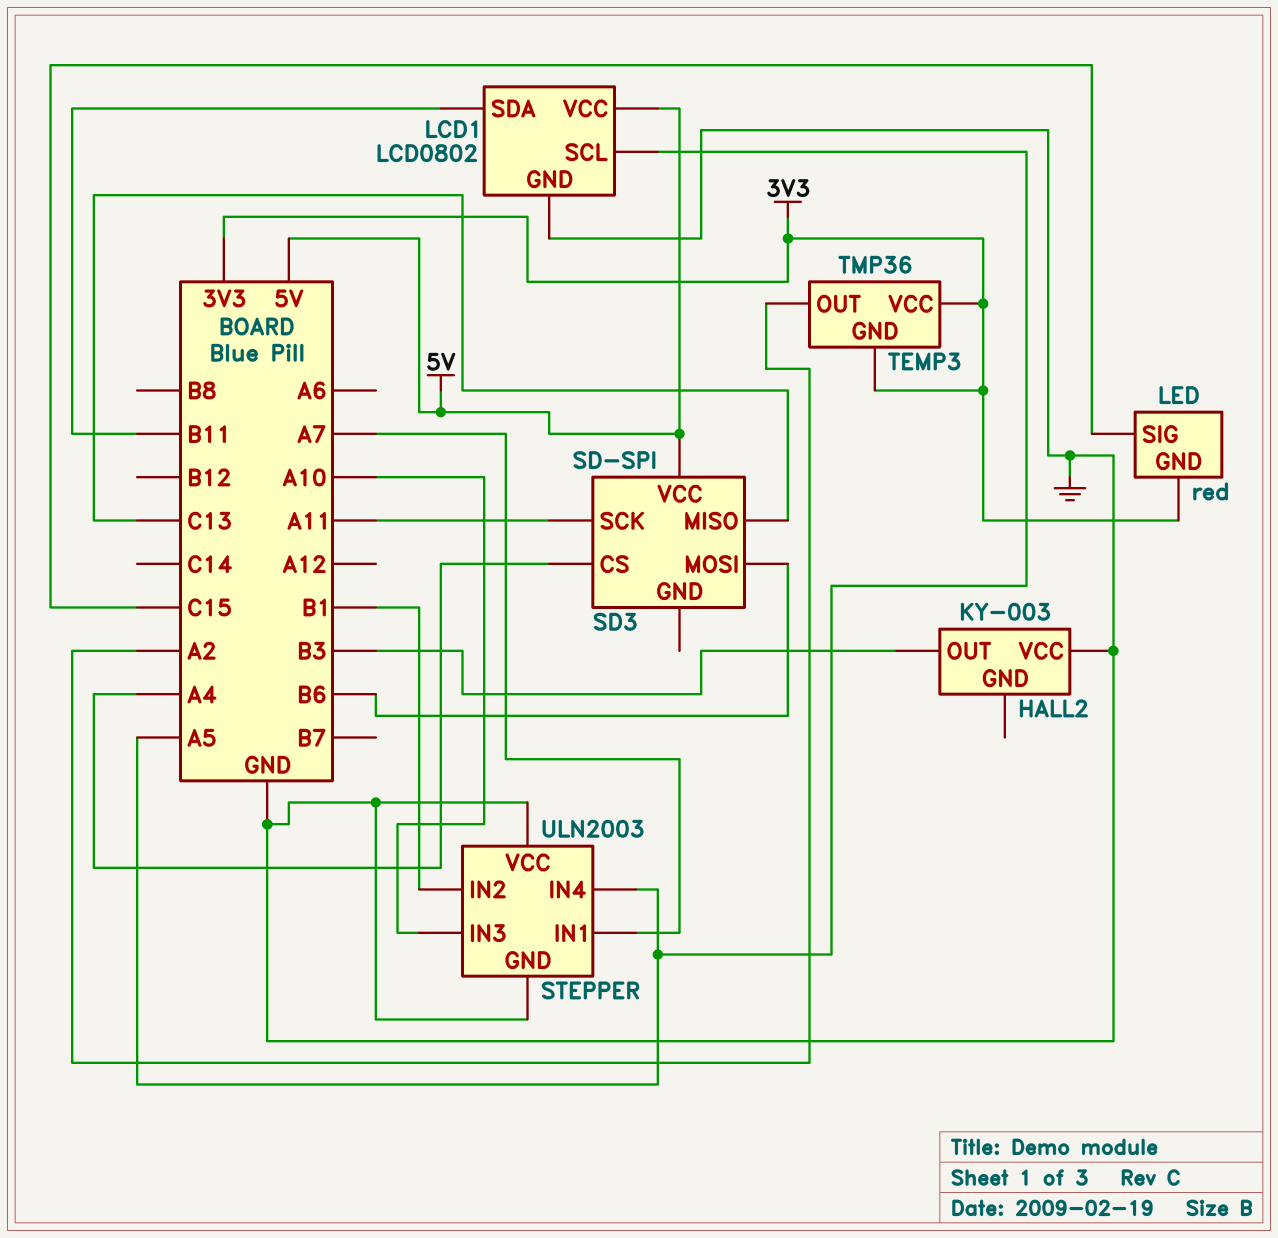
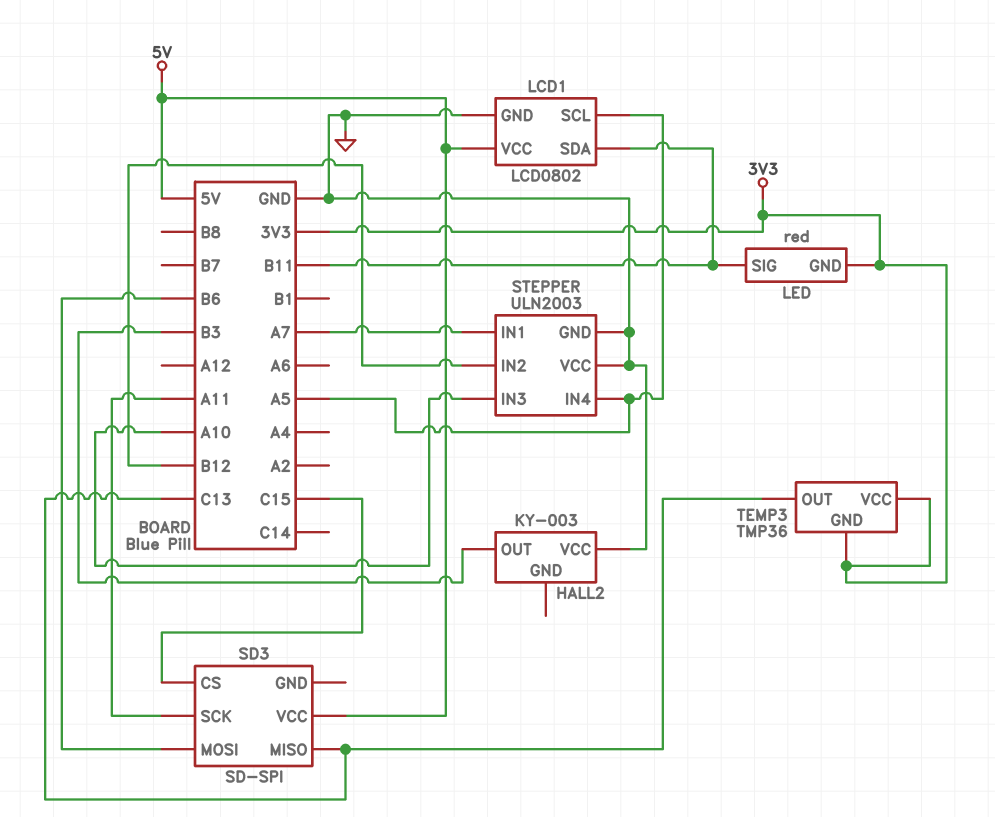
LED pin SIG: C15 -> B11
SD3 pin CS: A4 -> C15
STEPPER pin IN2: B1 -> B12
TEMP3 pin OUT: A2 -> C13

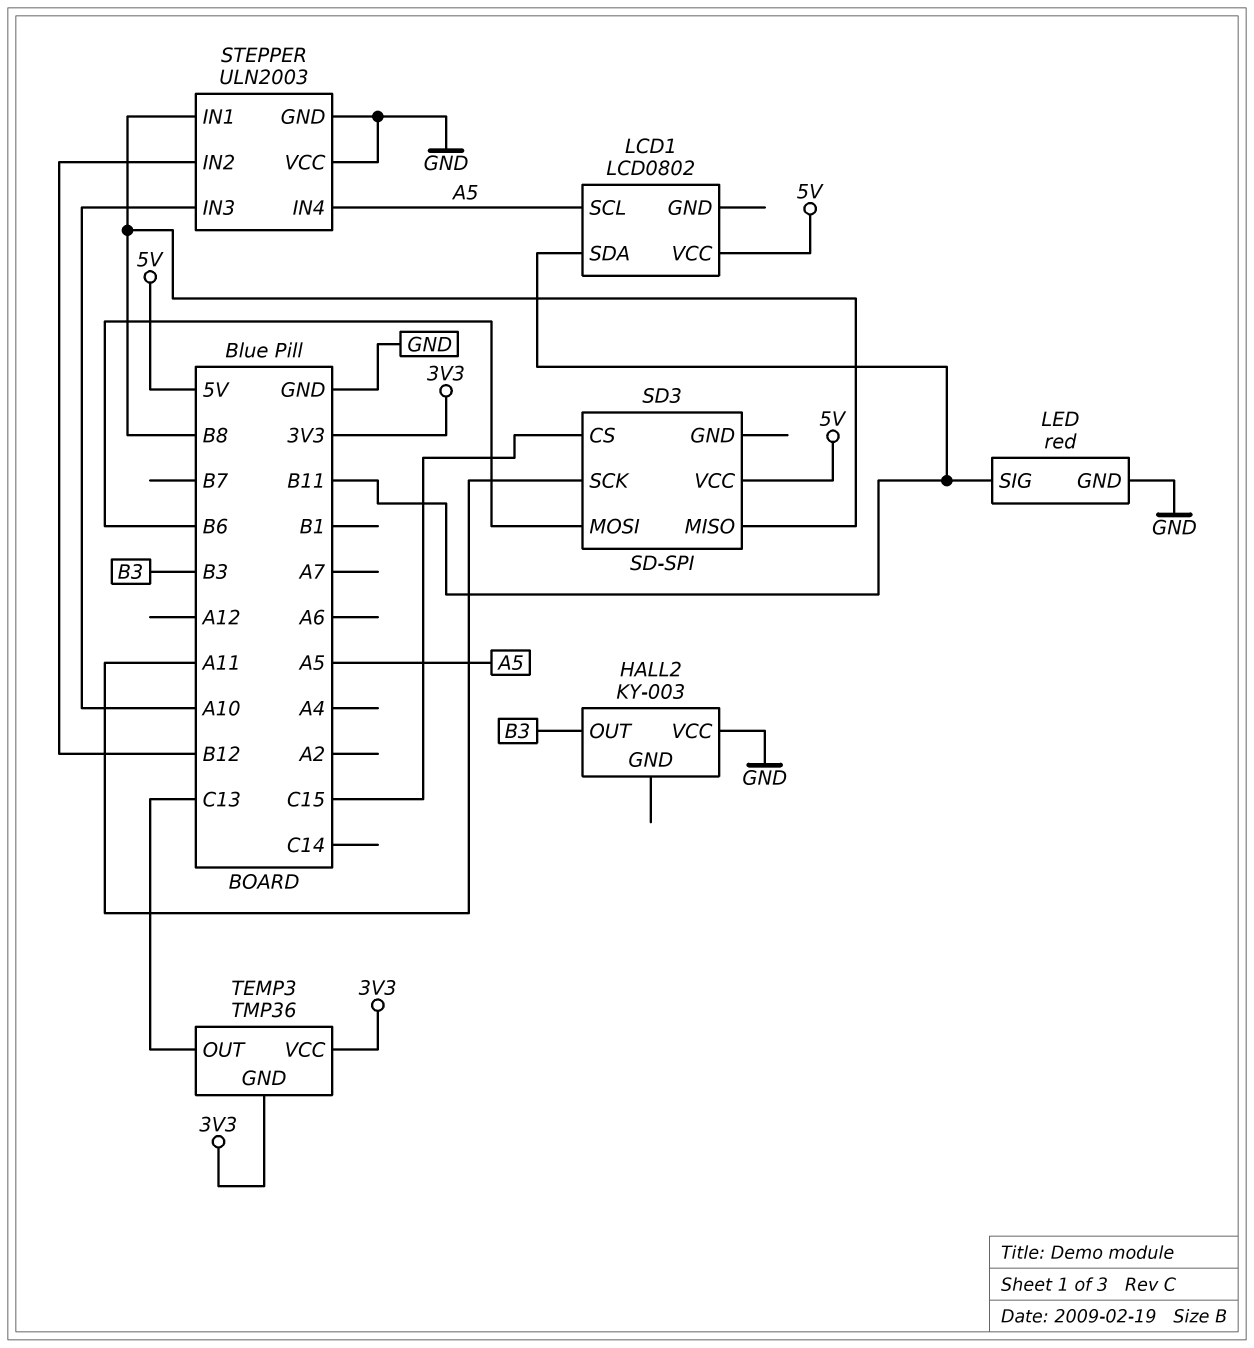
LCD1 pin GND: GND -> none
LED pin GND: 3V3 -> GND
SD3 pin MISO: C13 -> B8
STEPPER pin IN1: A7 -> B8

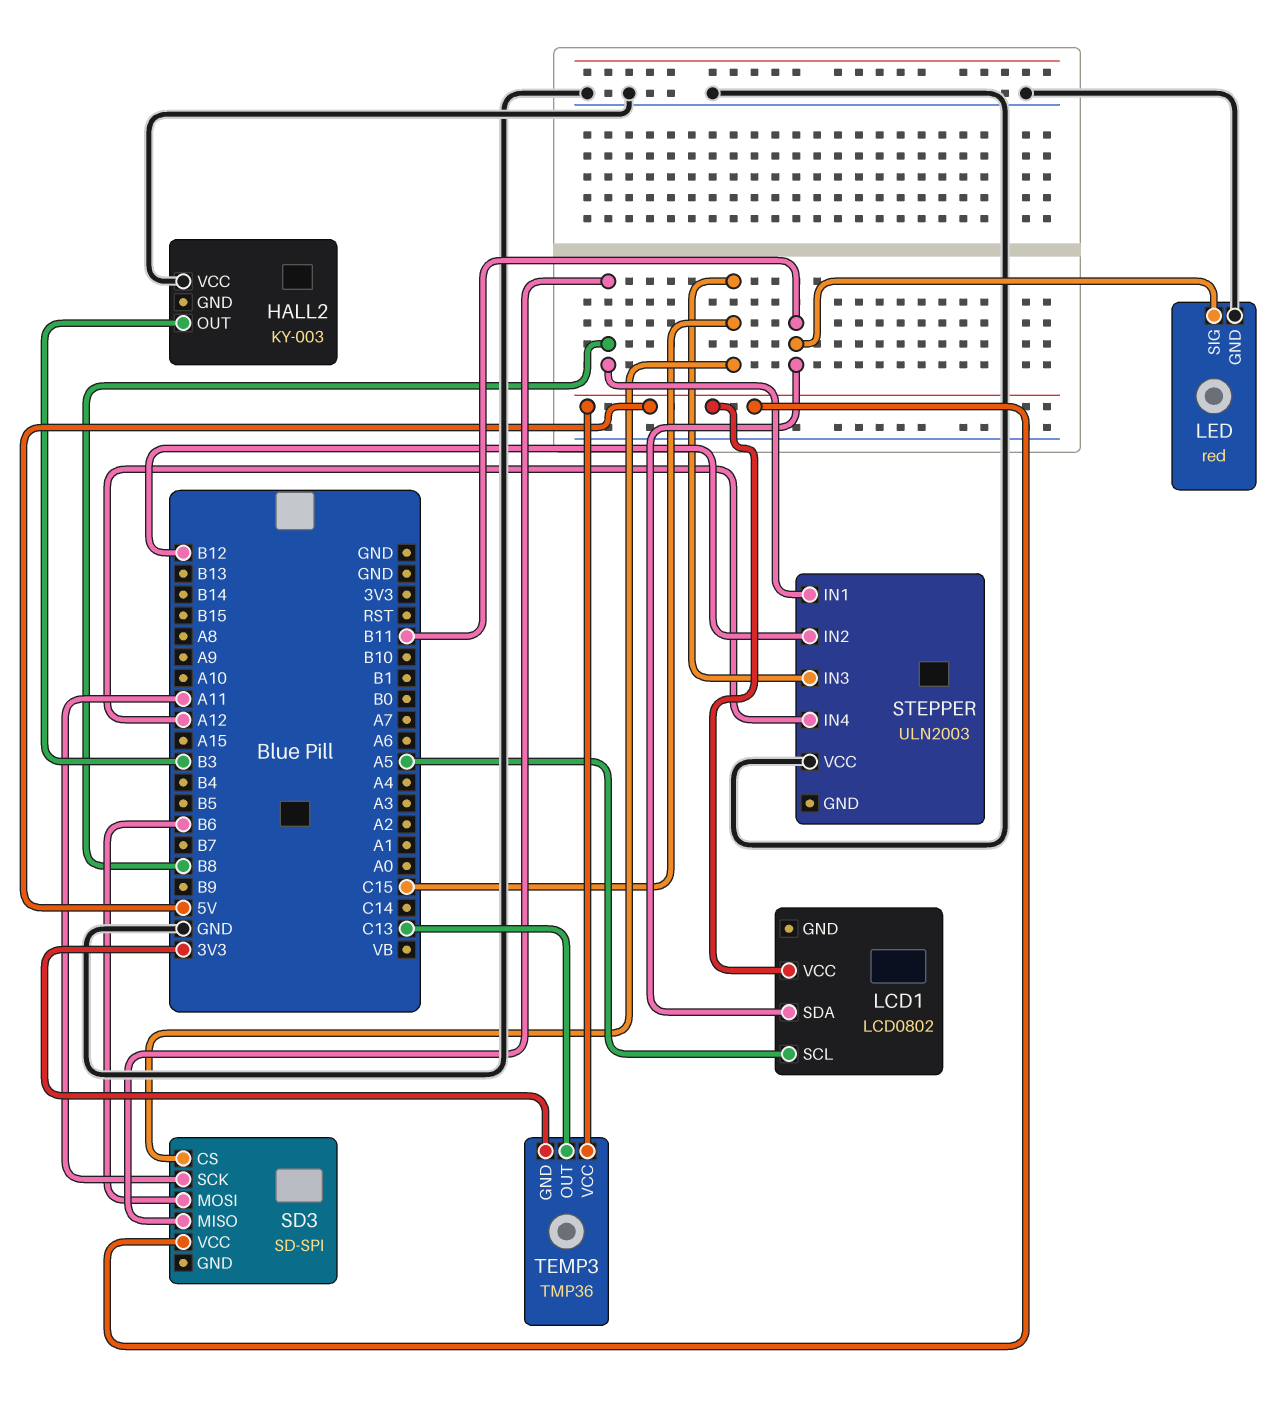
STEPPER pin GND: GND -> none
STEPPER pin IN3: A10 -> C15
STEPPER pin IN4: A5 -> A12
TEMP3 pin VCC: 3V3 -> 5V

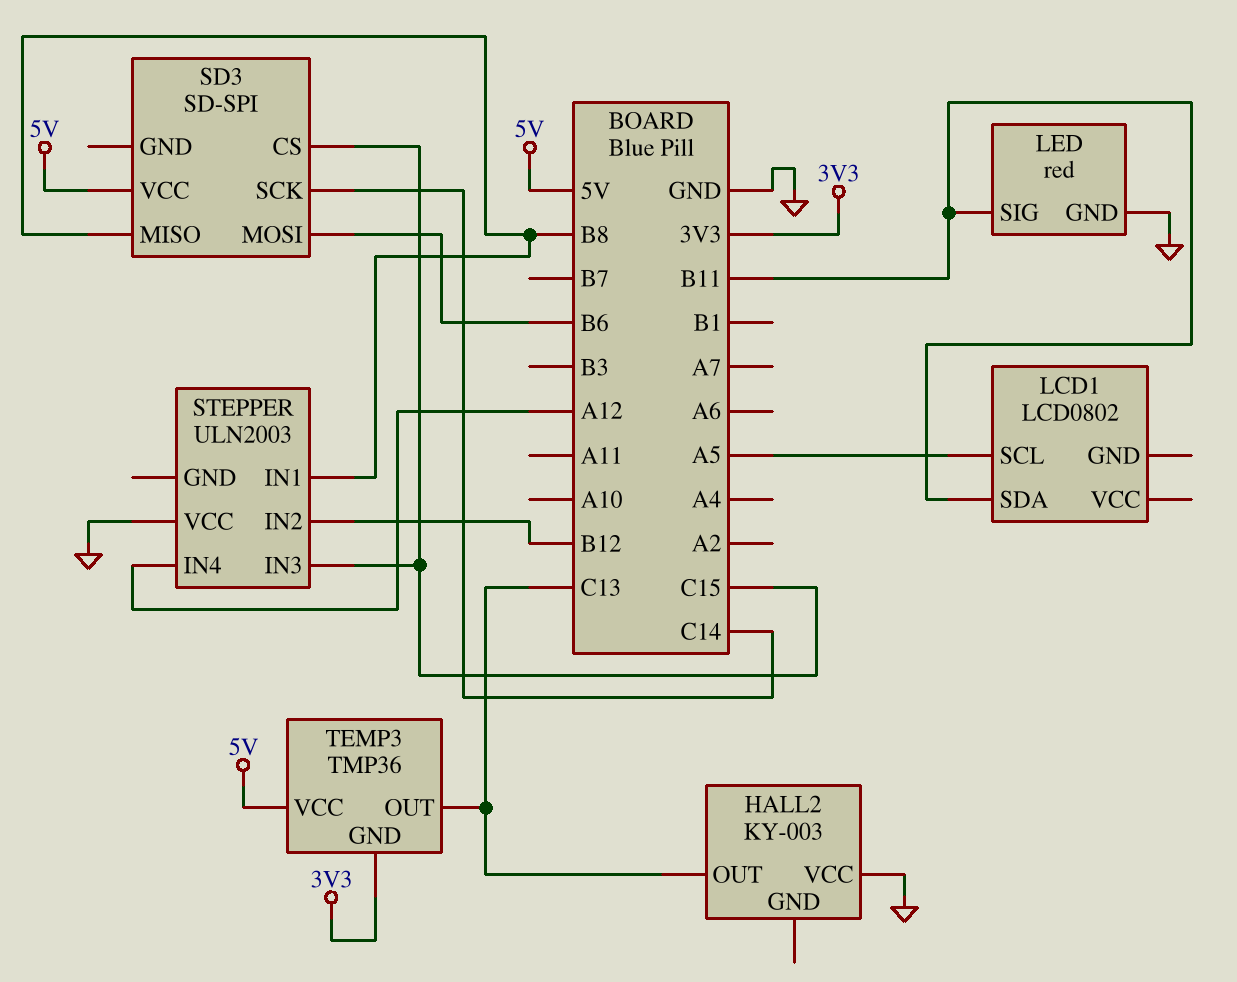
HALL2 pin OUT: B3 -> C13
LCD1 pin VCC: 5V -> none
SD3 pin SCK: A11 -> C14

